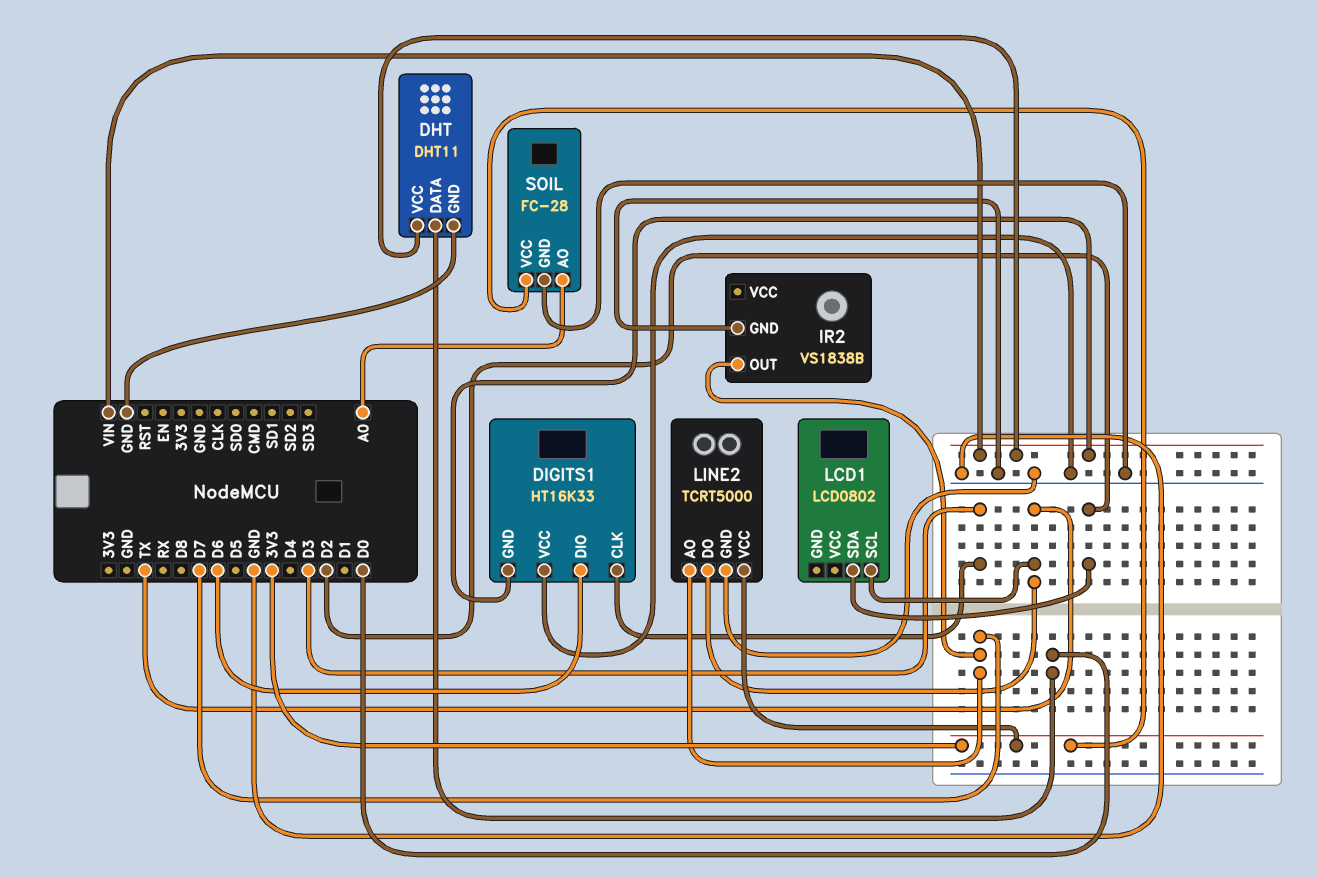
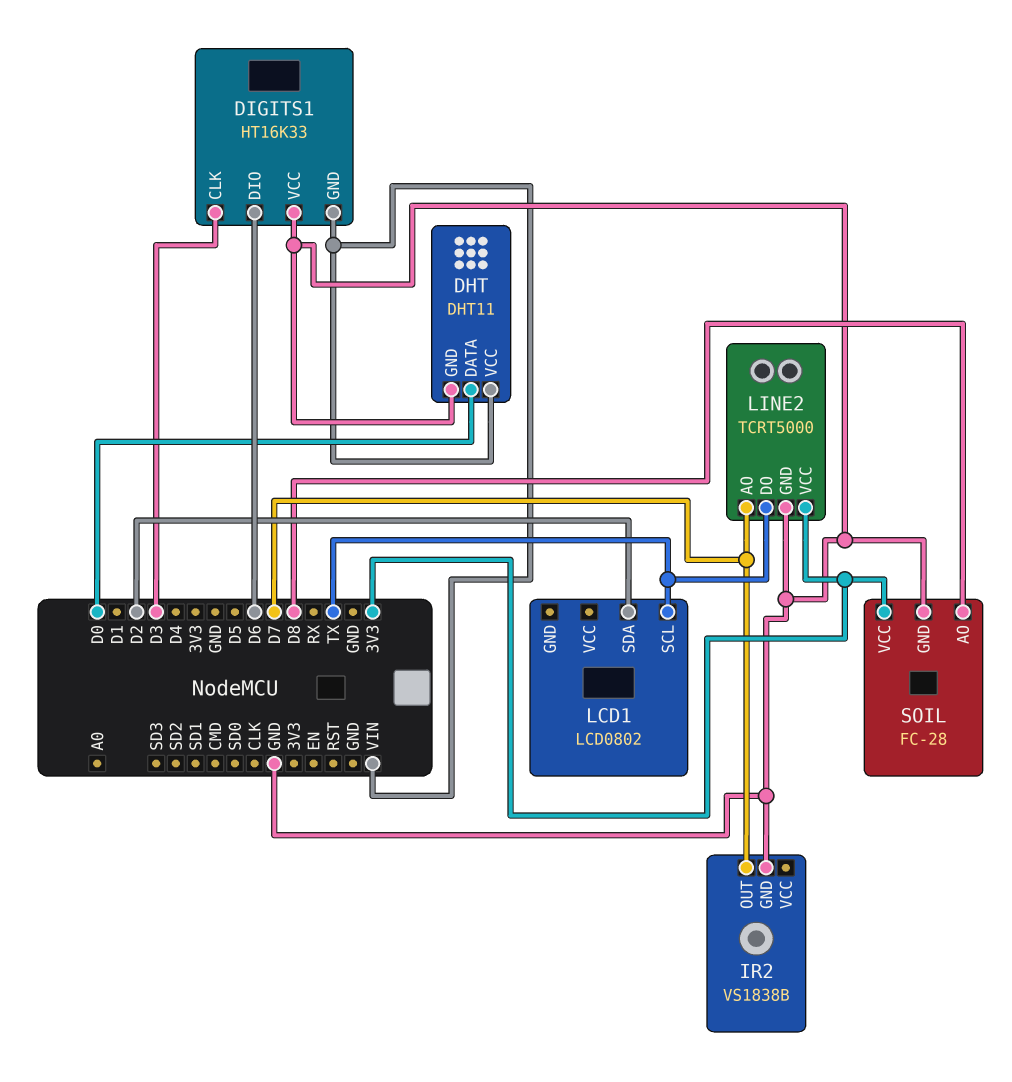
SOIL pin AO: A0 -> D8

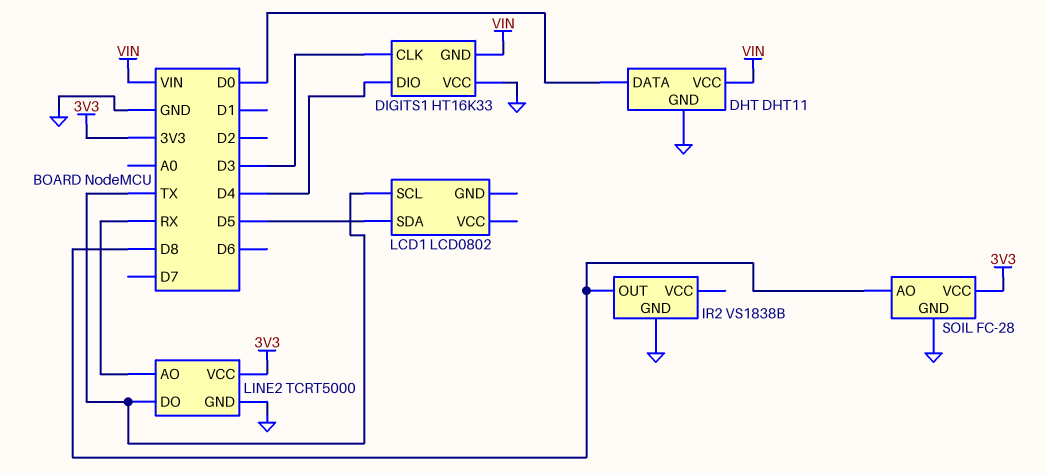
DIGITS1 pin DIO: D6 -> D4
IR2 pin OUT: D7 -> D8
LCD1 pin SDA: D2 -> D5
LINE2 pin AO: D7 -> RX

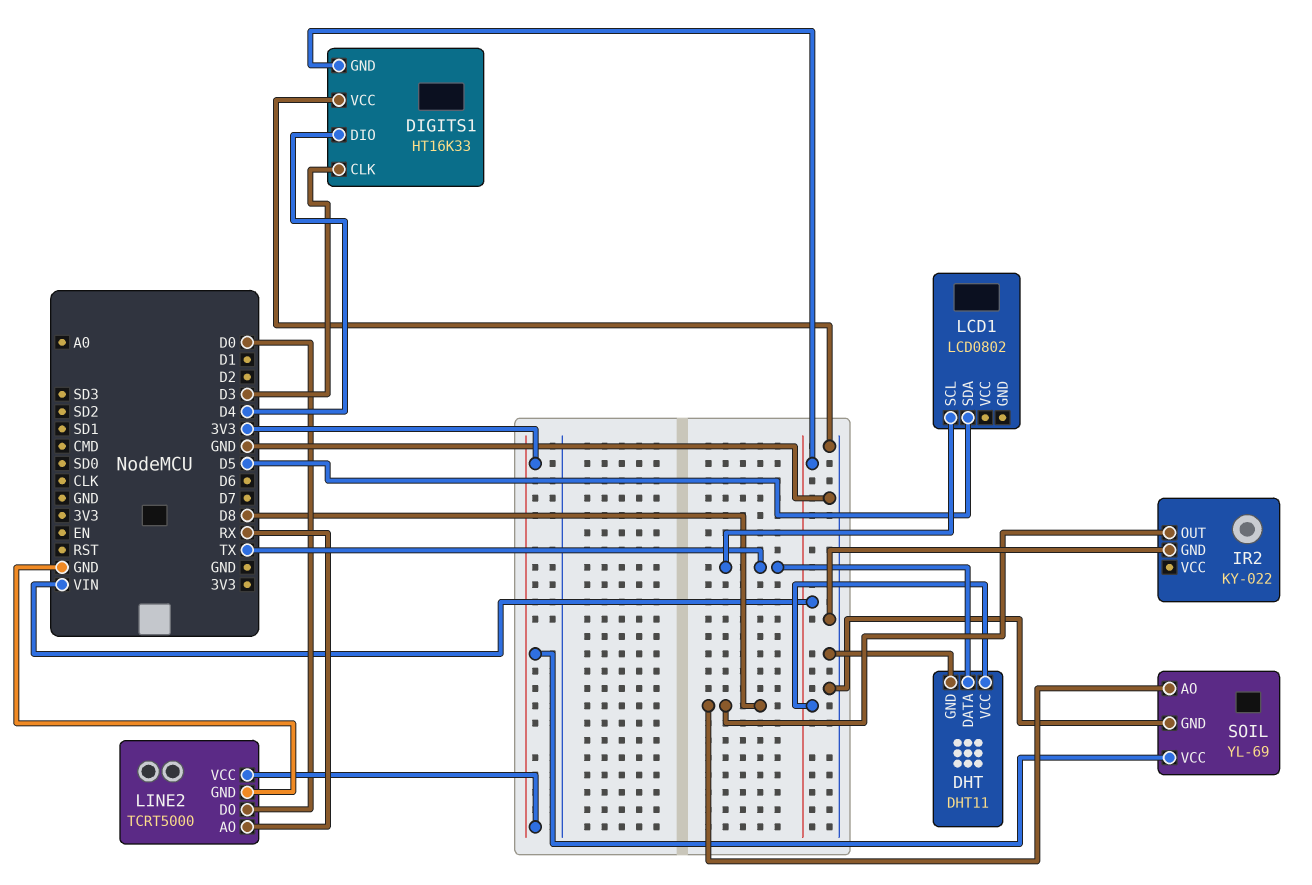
DHT pin DATA: D0 -> TX
IR2: VS1838B -> KY-022
LINE2 pin DO: TX -> D0
SOIL: FC-28 -> YL-69

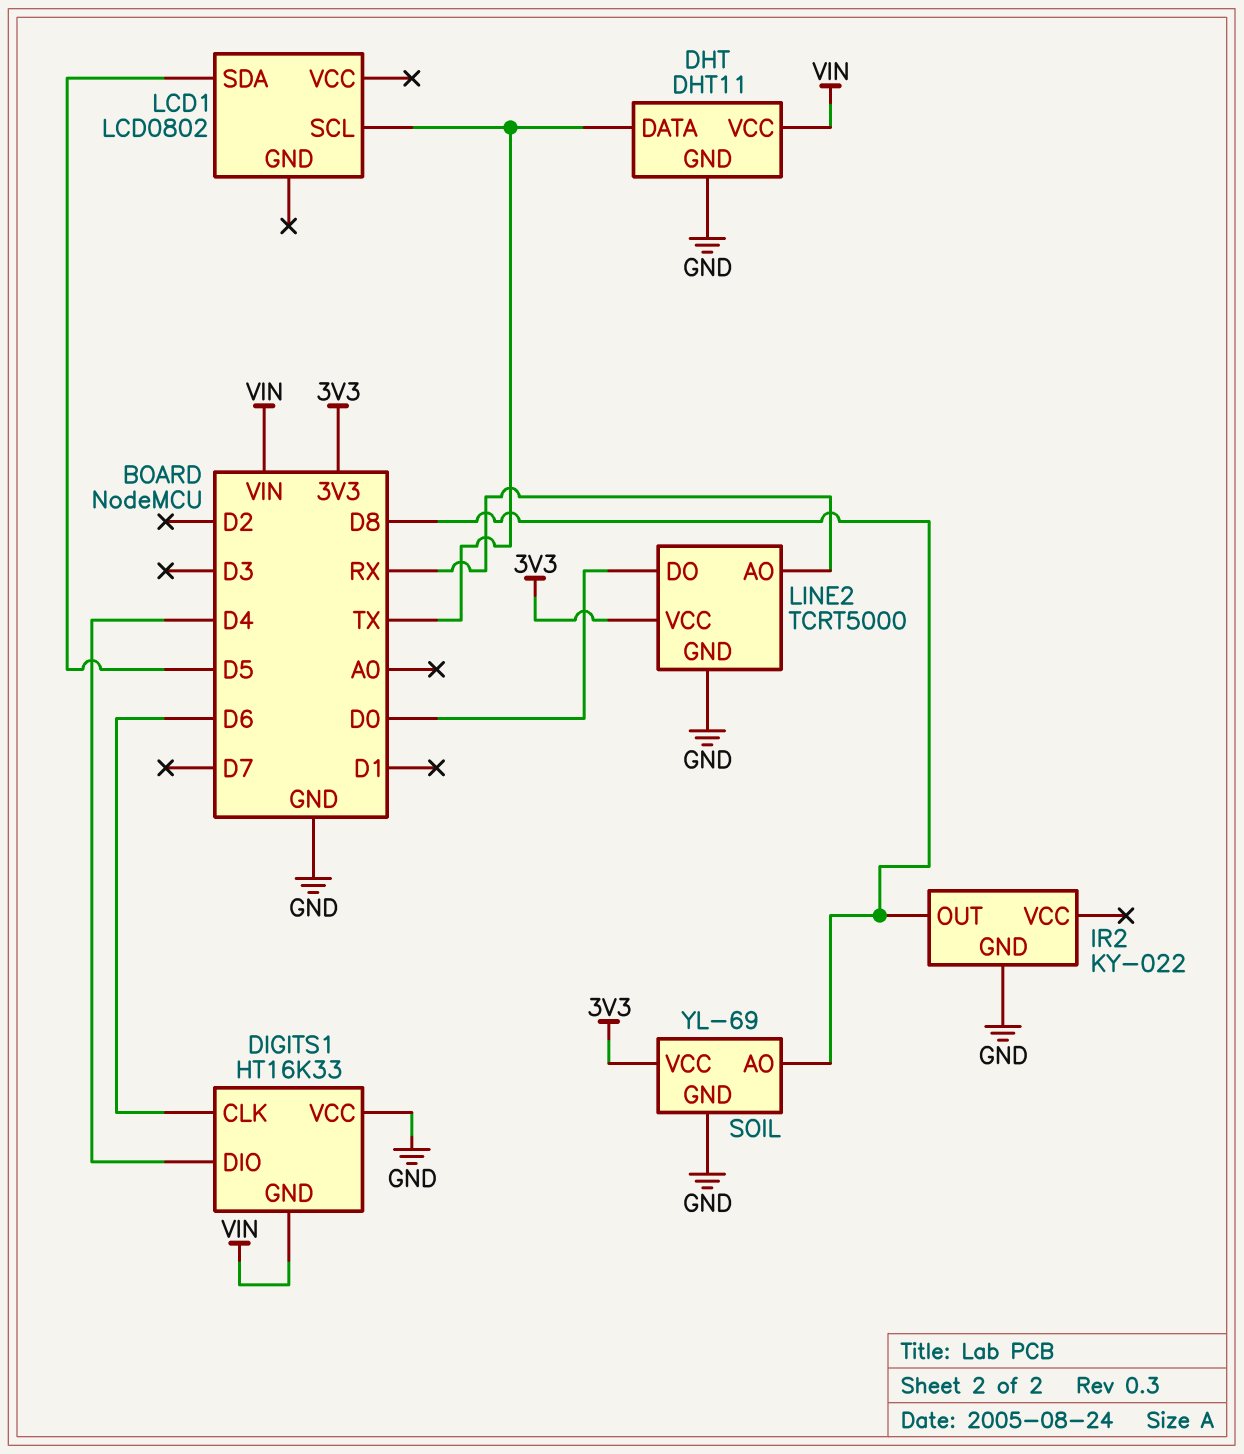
DIGITS1 pin CLK: D3 -> D6

